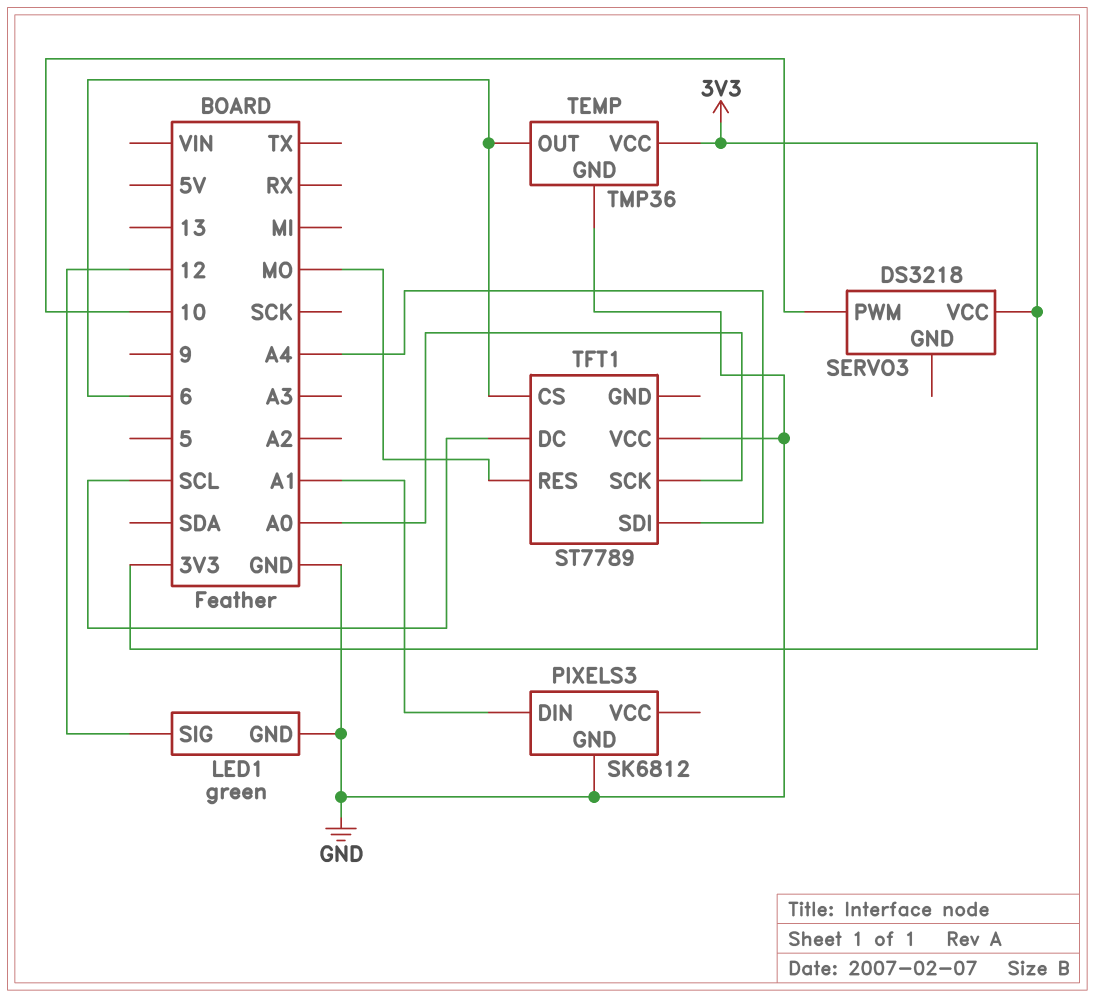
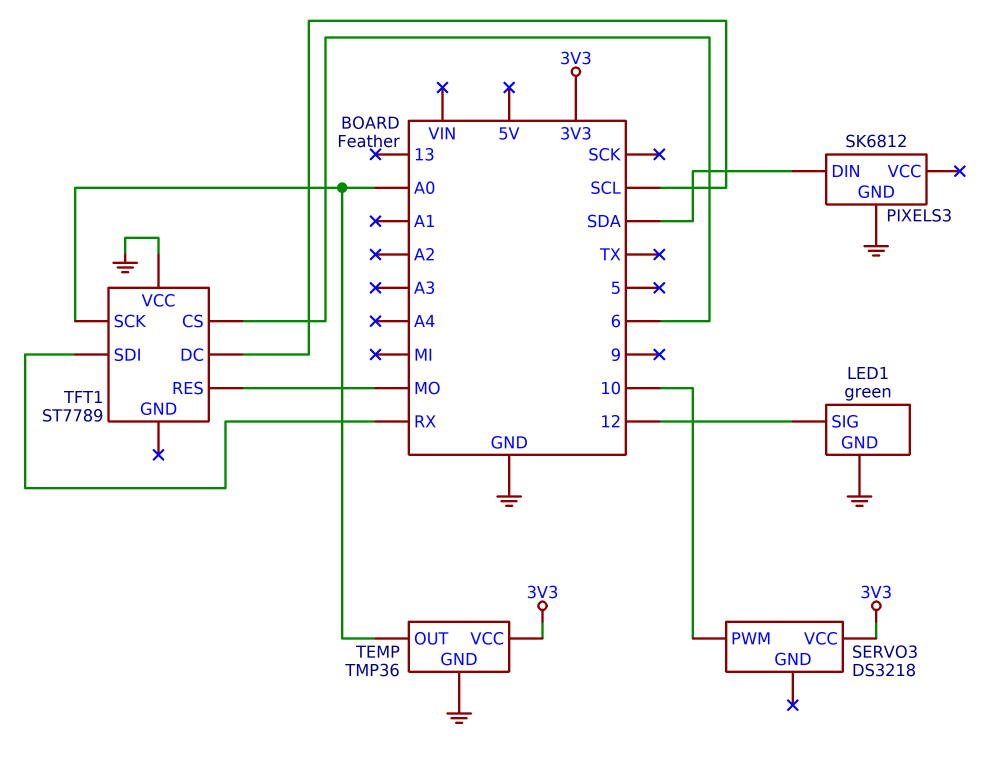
PIXELS3 pin DIN: A1 -> SDA
TEMP pin OUT: 6 -> A0
TFT1 pin SDI: A4 -> RX

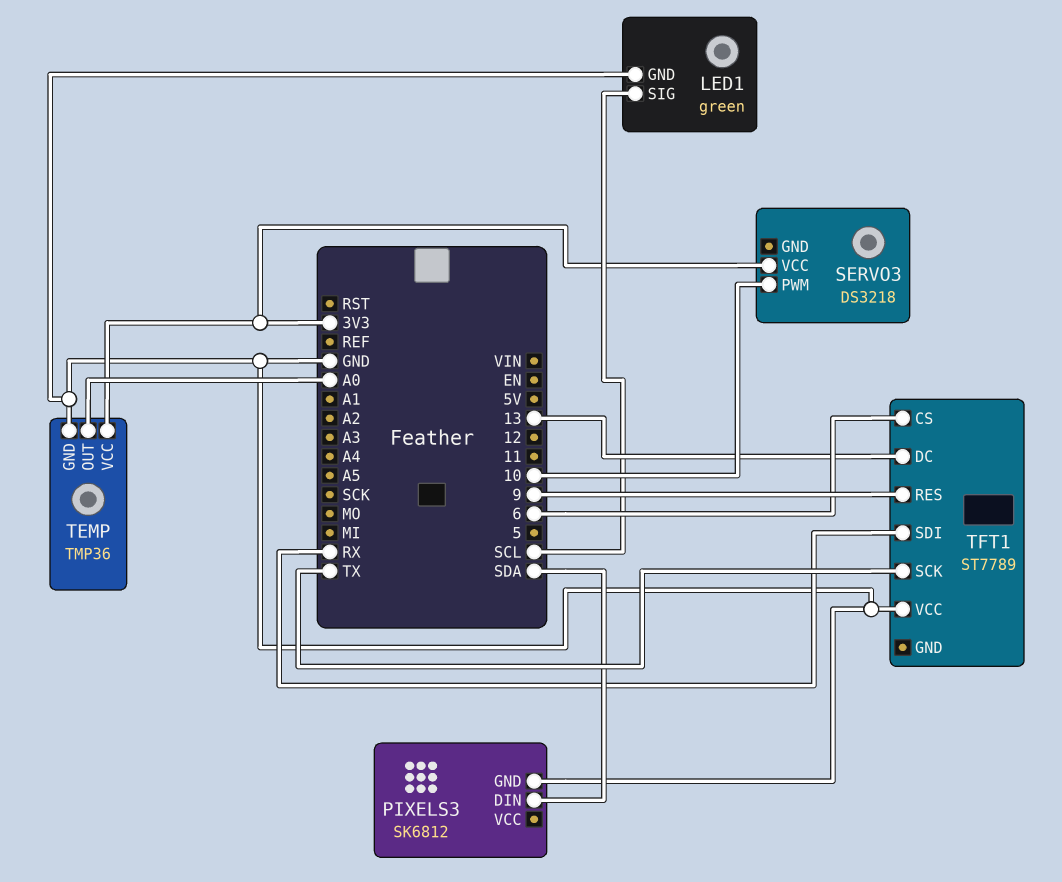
LED1 pin SIG: 12 -> SCL
TFT1 pin DC: SCL -> 13
TFT1 pin RES: MO -> 9
TFT1 pin SCK: A0 -> TX

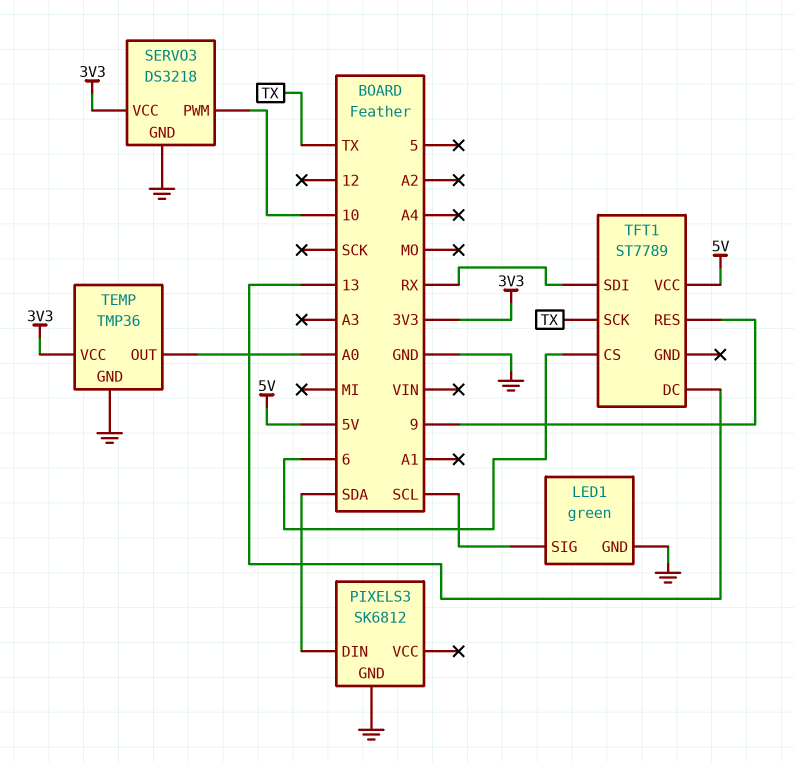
SERVO3 pin GND: none -> GND
TFT1 pin VCC: GND -> 5V

